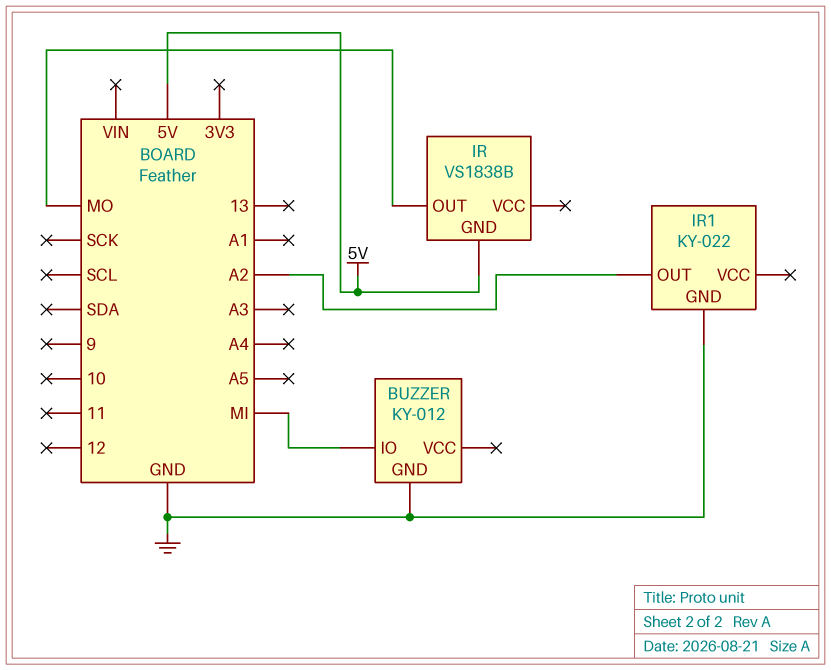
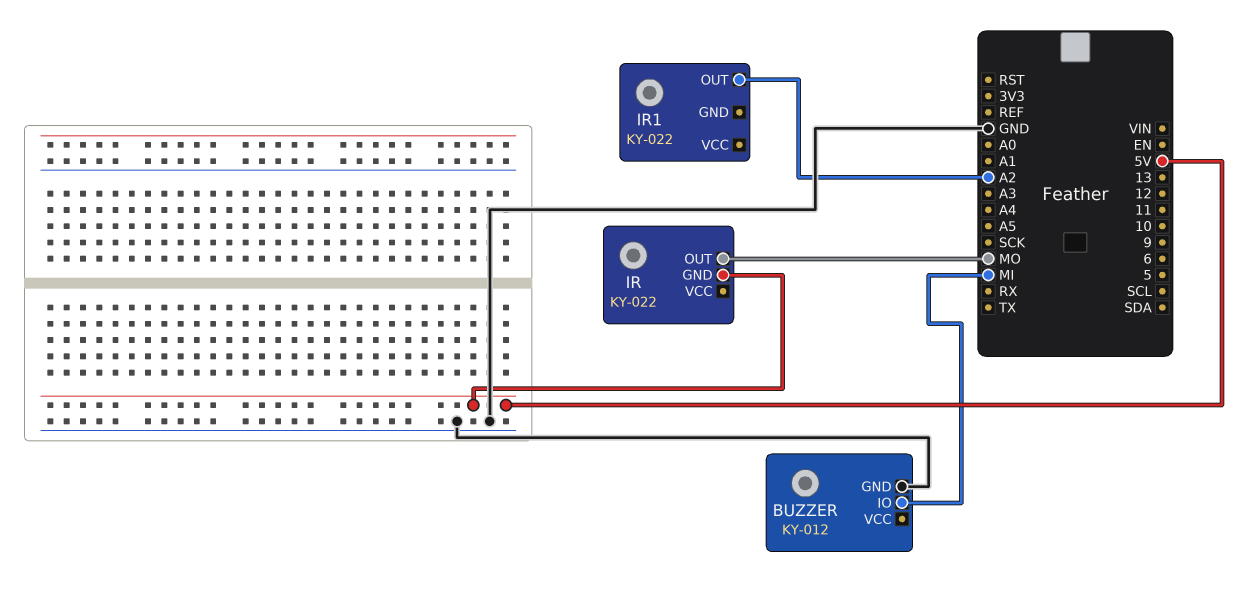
IR: VS1838B -> KY-022
IR1 pin GND: GND -> none

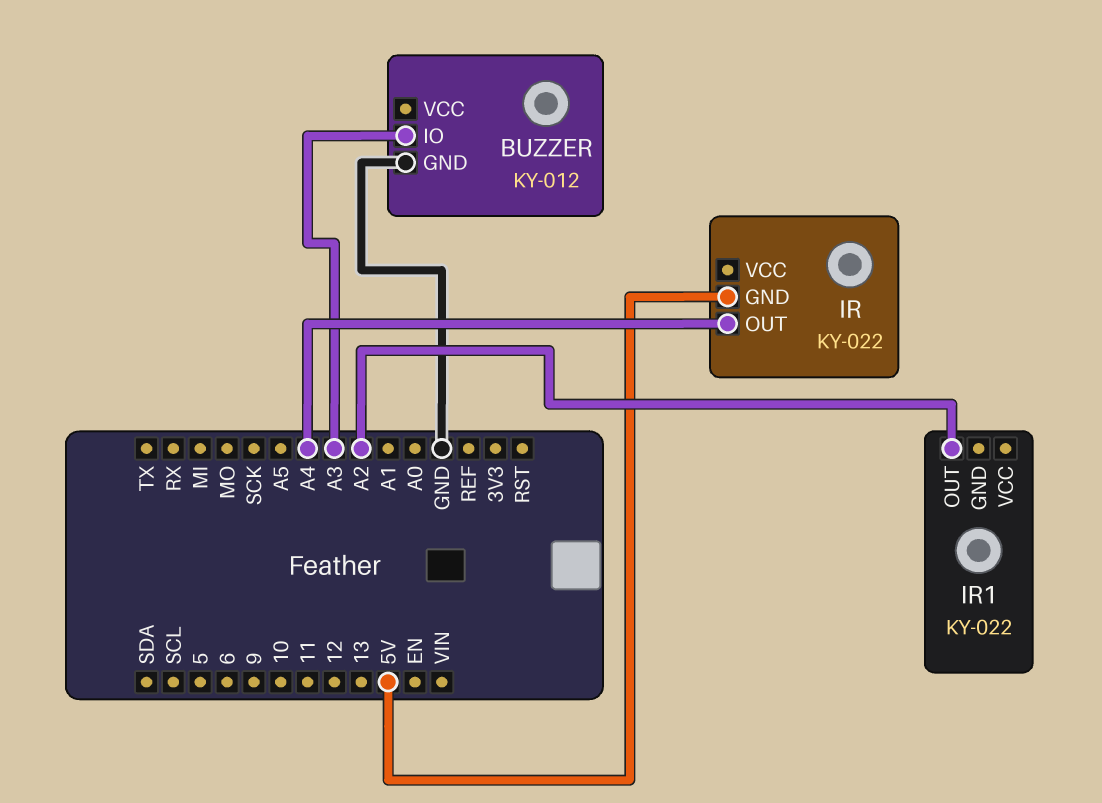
BUZZER pin IO: MI -> A3
IR pin OUT: MO -> A4

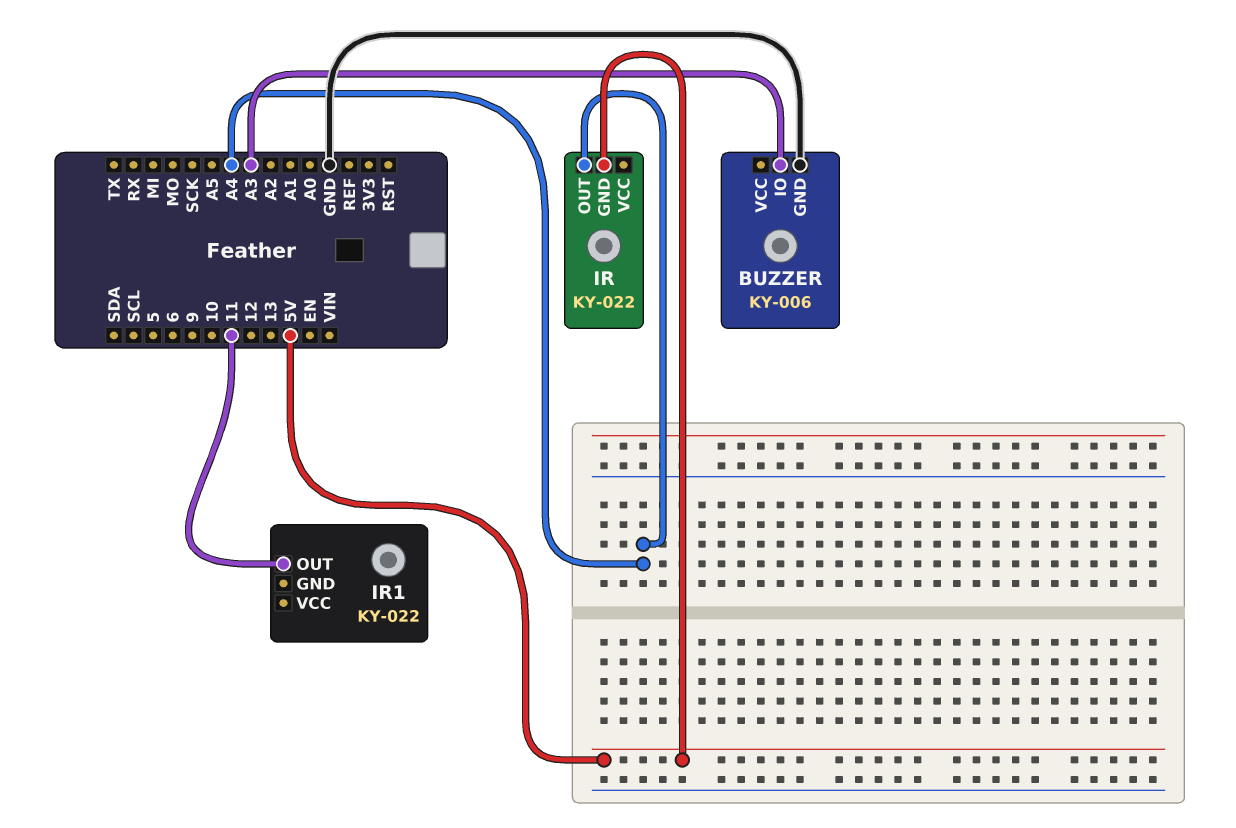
BUZZER: KY-012 -> KY-006
IR1 pin OUT: A2 -> 11

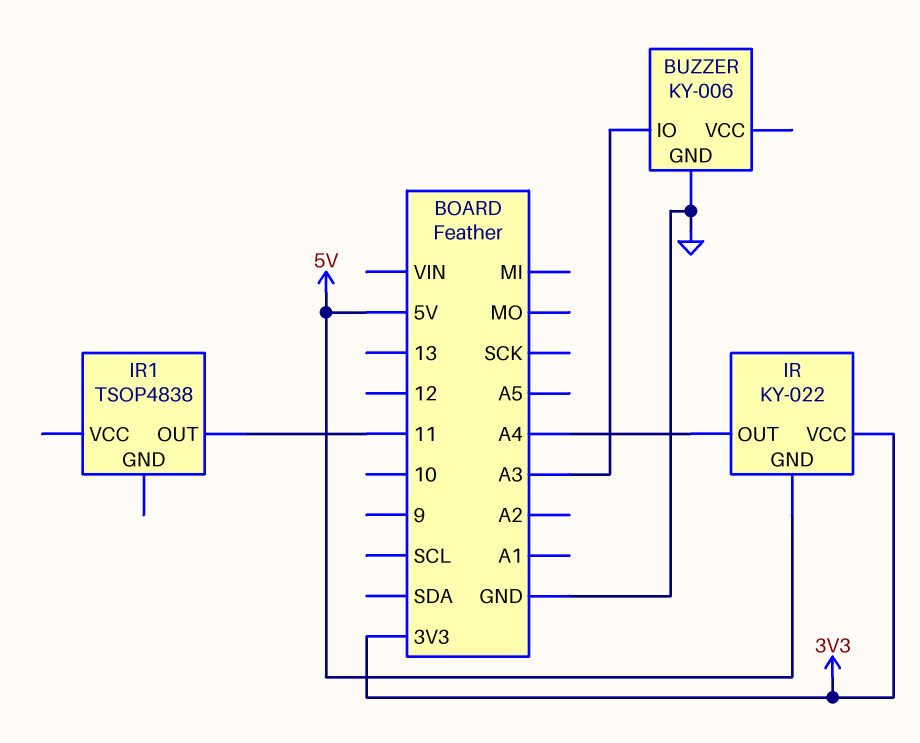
IR pin VCC: none -> 3V3
IR1: KY-022 -> TSOP4838

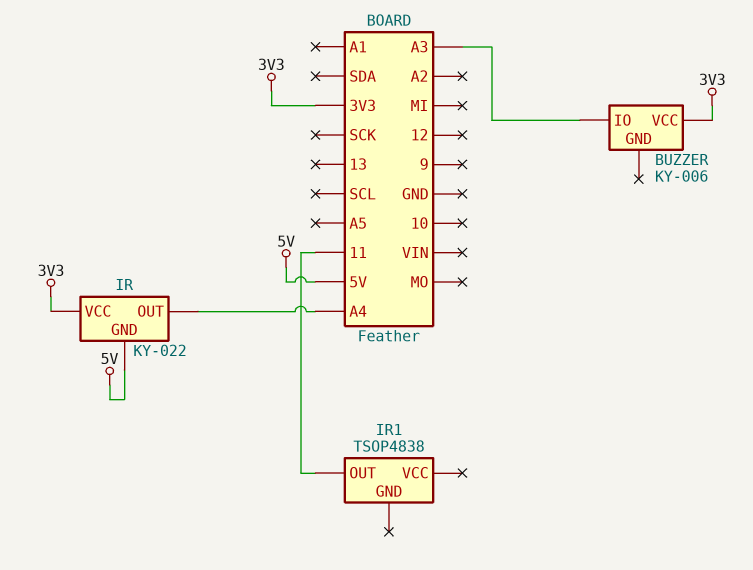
BUZZER pin GND: GND -> none
BUZZER pin VCC: none -> 3V3

